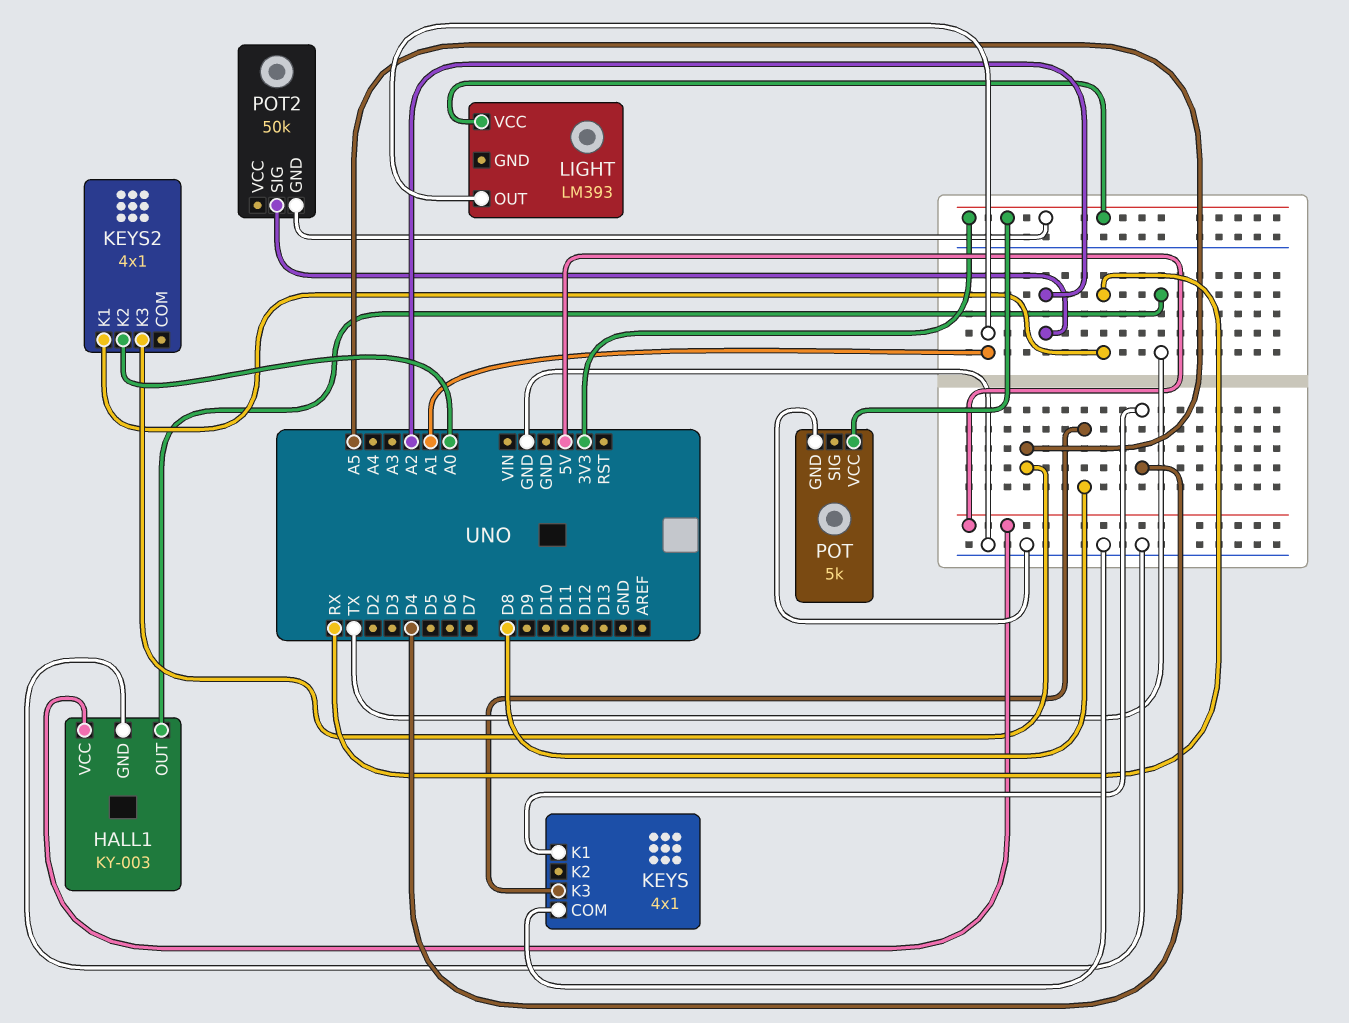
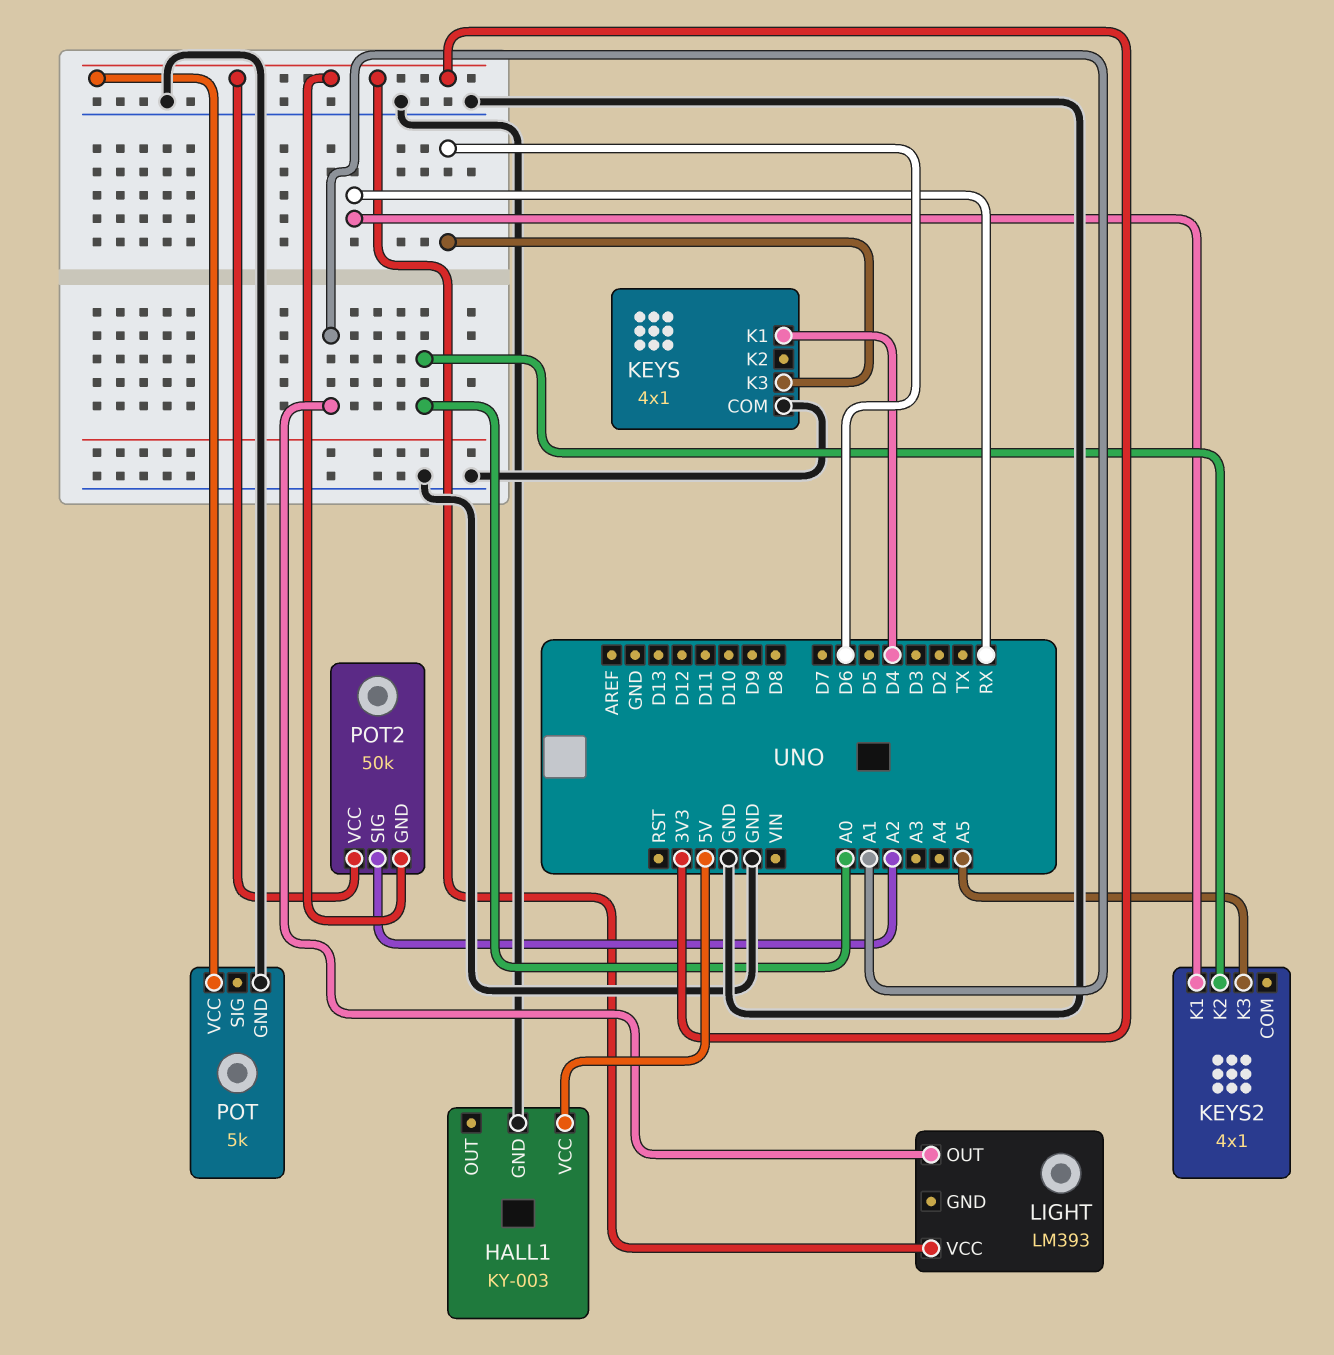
HALL1 pin OUT: TX -> none
KEYS pin K3: D8 -> D6
POT2 pin VCC: none -> 3V3

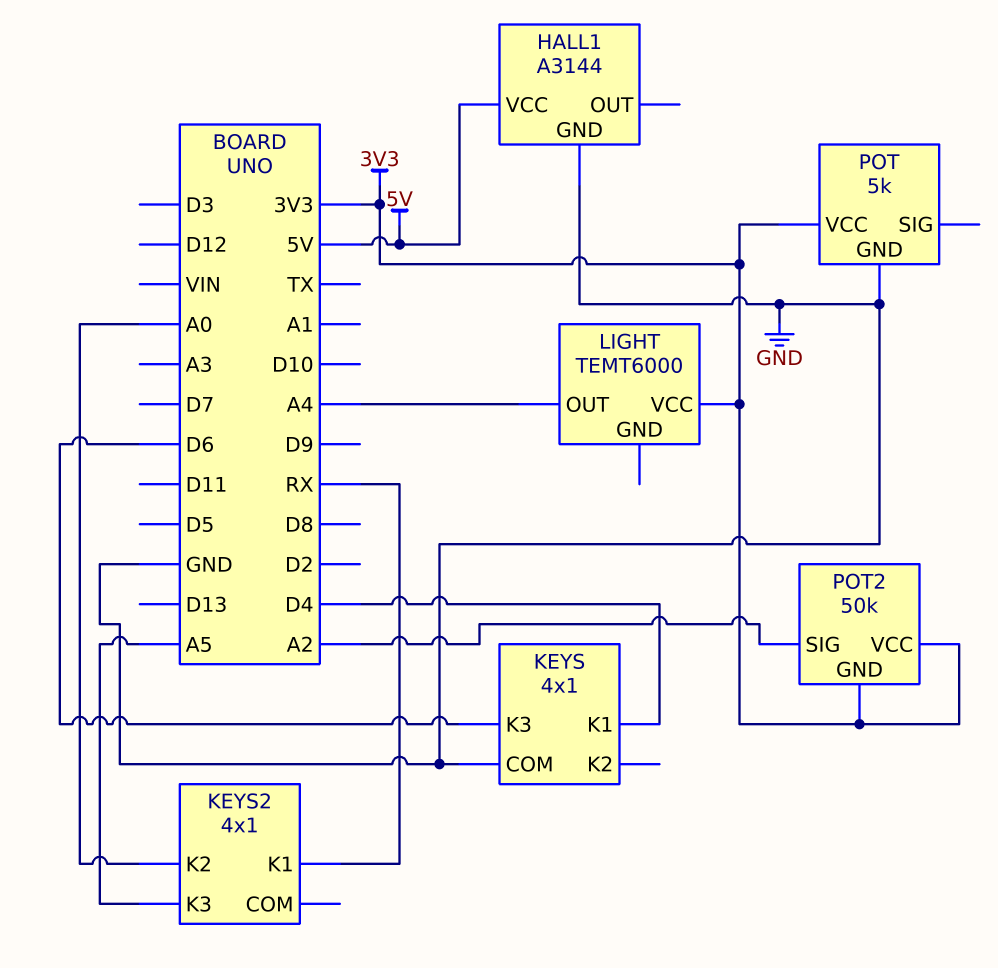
HALL1: KY-003 -> A3144
LIGHT: LM393 -> TEMT6000
LIGHT pin OUT: A1 -> A4

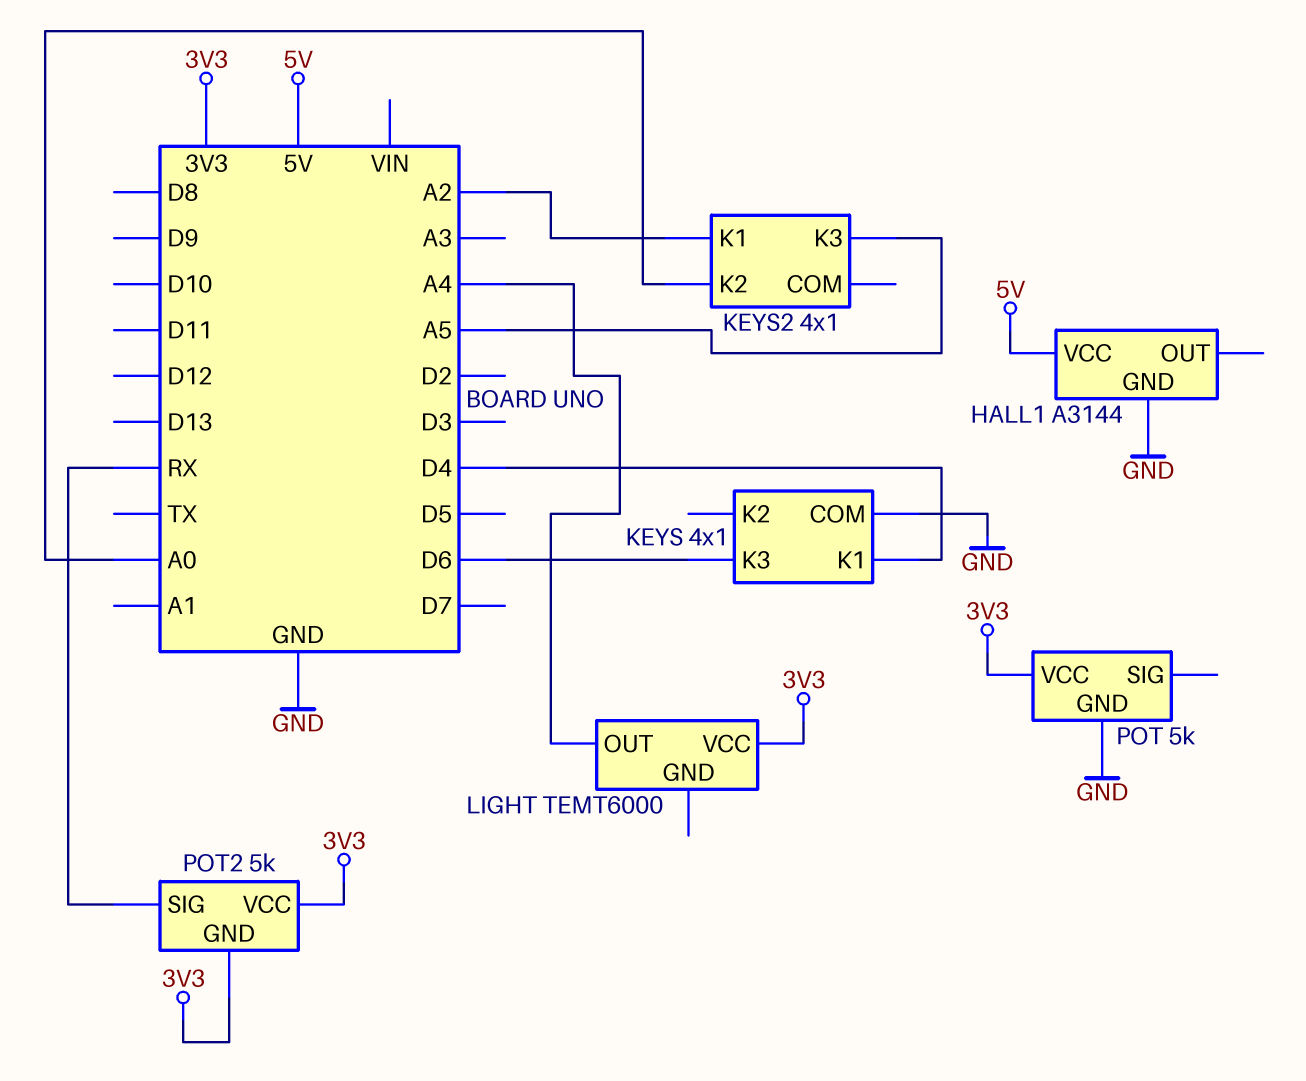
KEYS2 pin K1: RX -> A2
POT2: 50k -> 5k
POT2 pin SIG: A2 -> RX

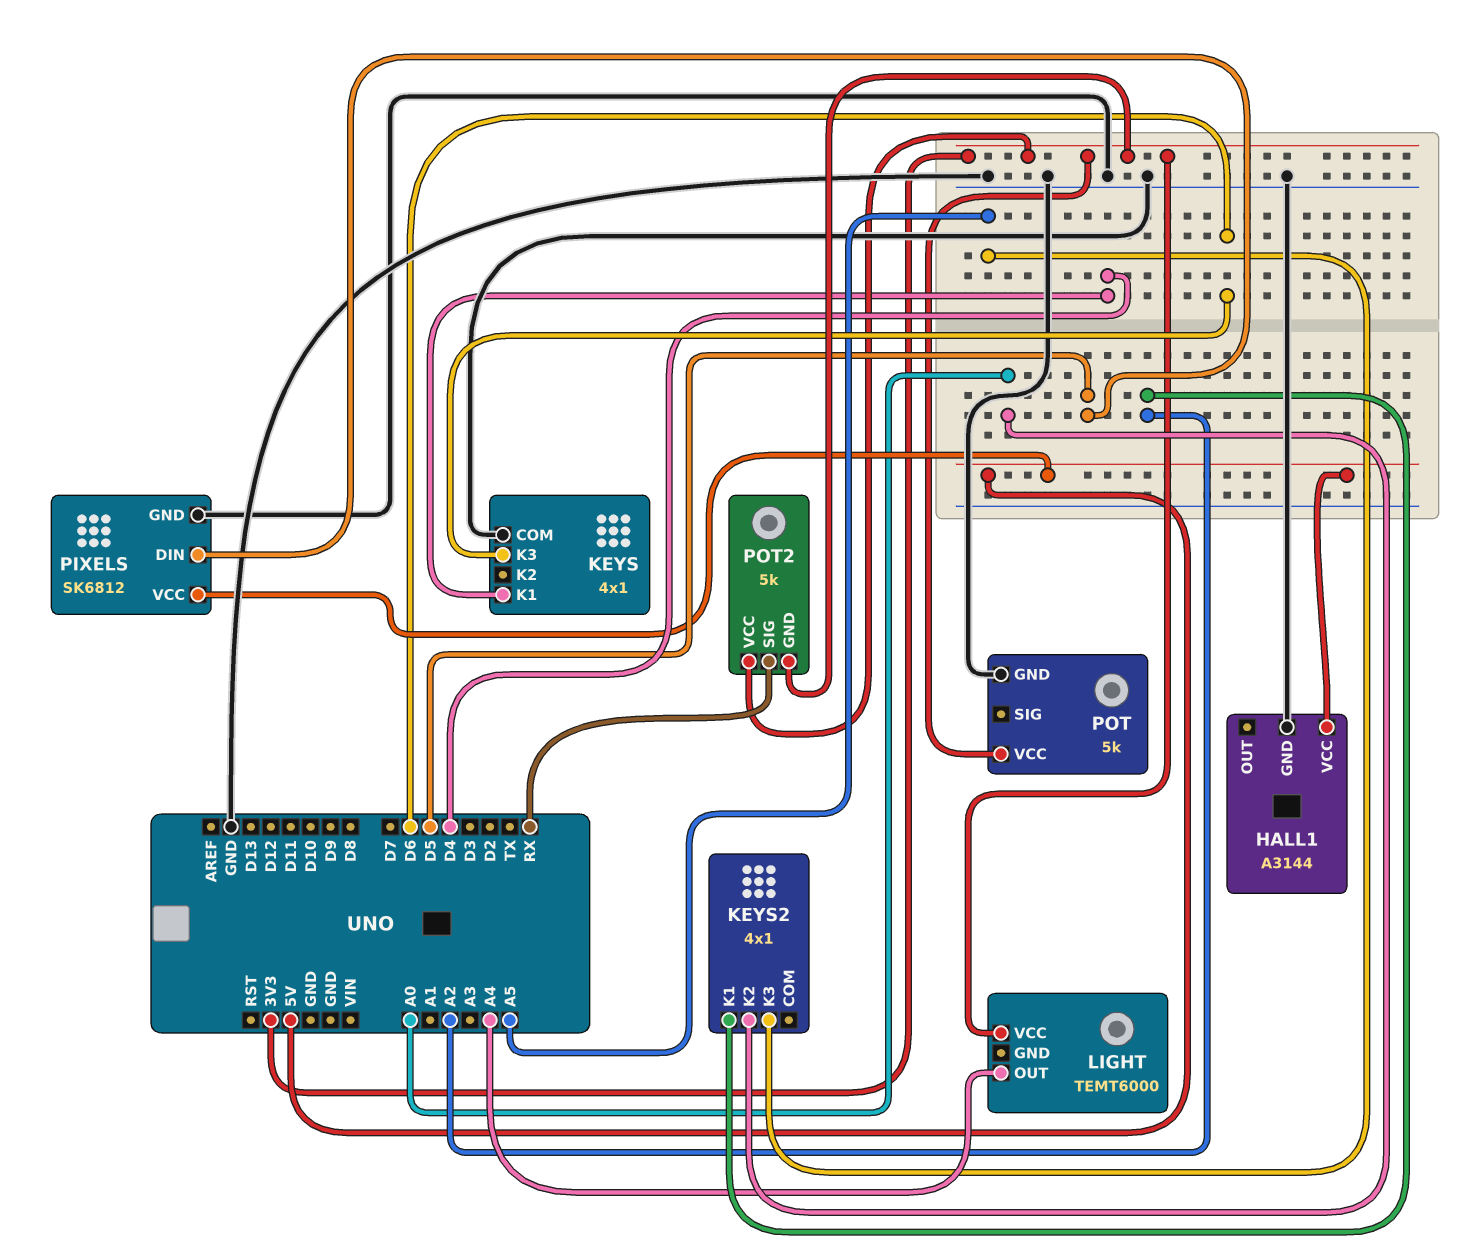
PIXELS: none -> SK6812
PIXELS pin DIN: none -> D5
PIXELS pin GND: none -> GND
PIXELS pin VCC: none -> 5V

